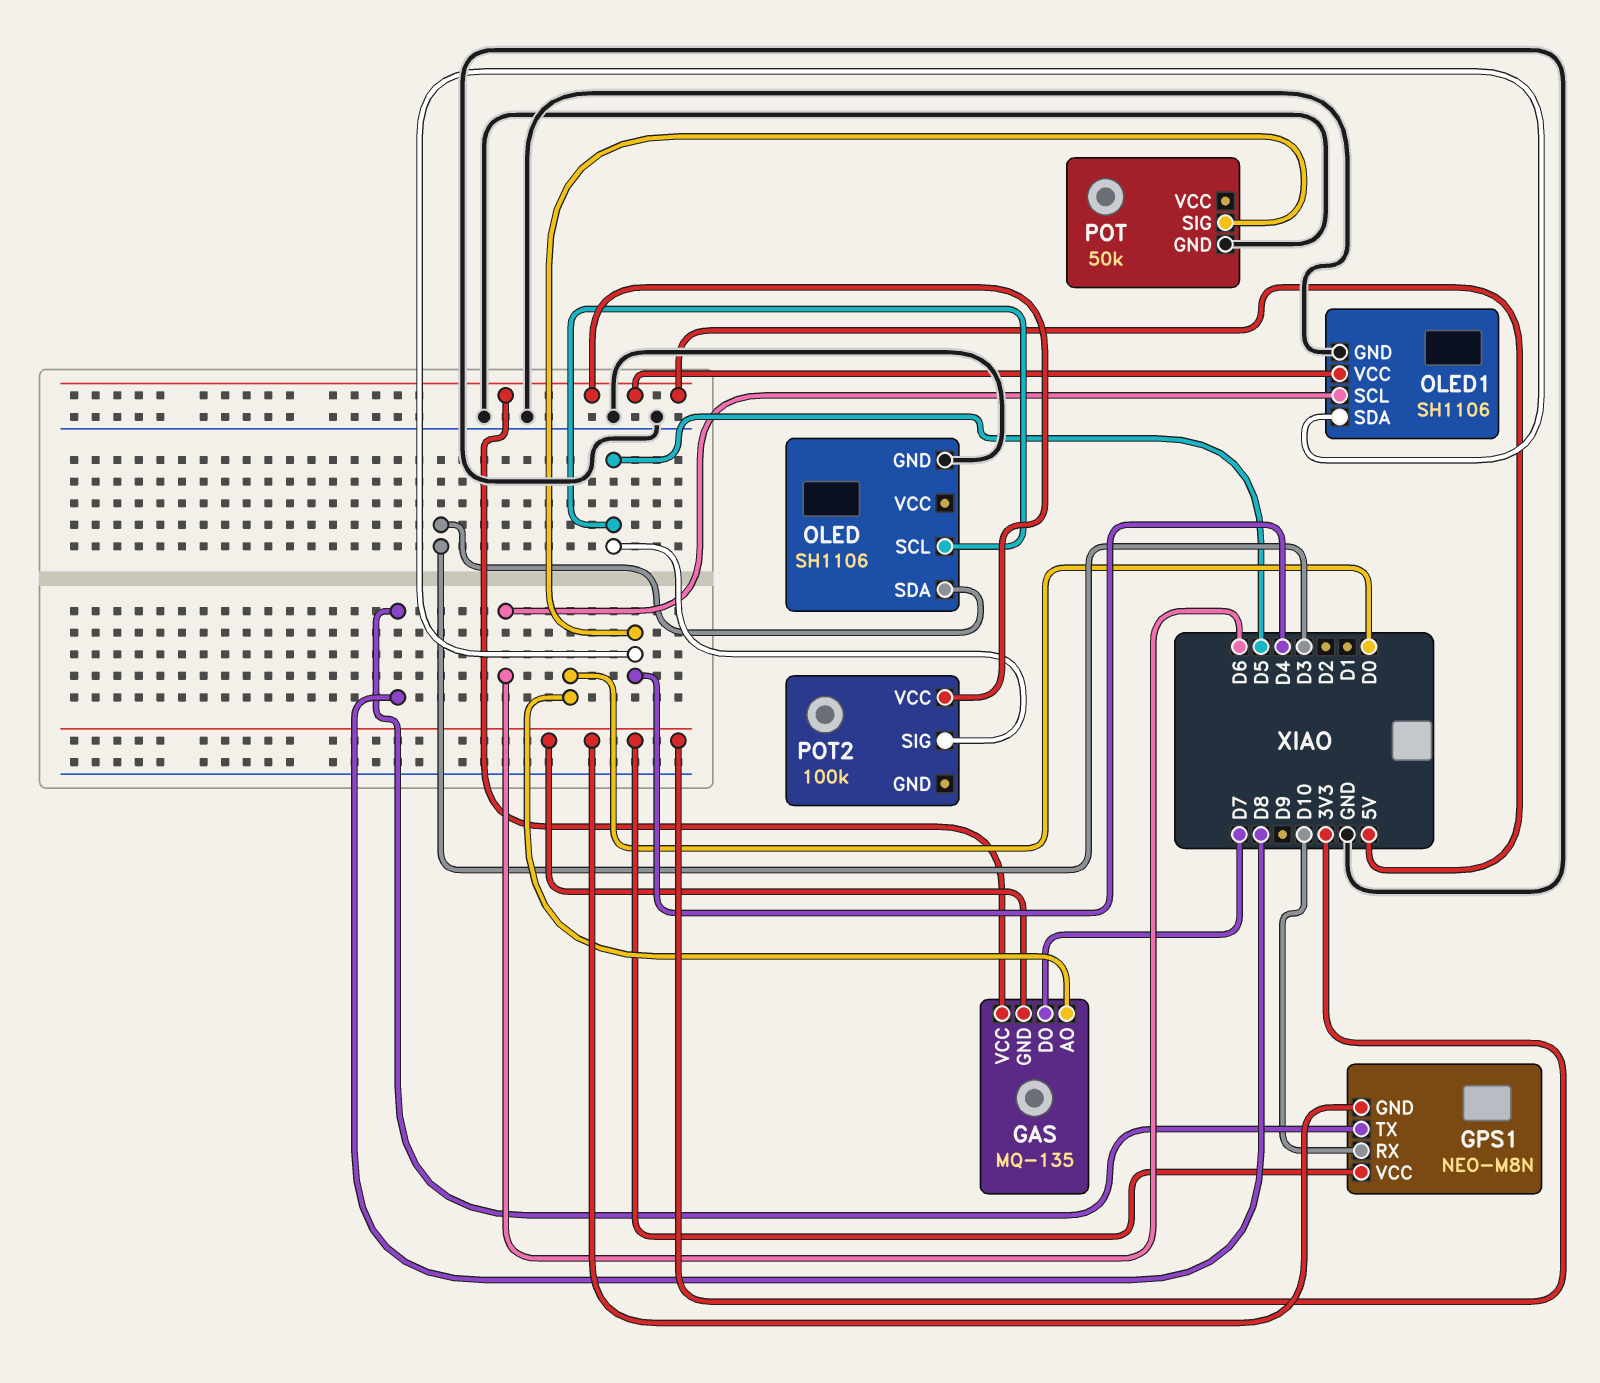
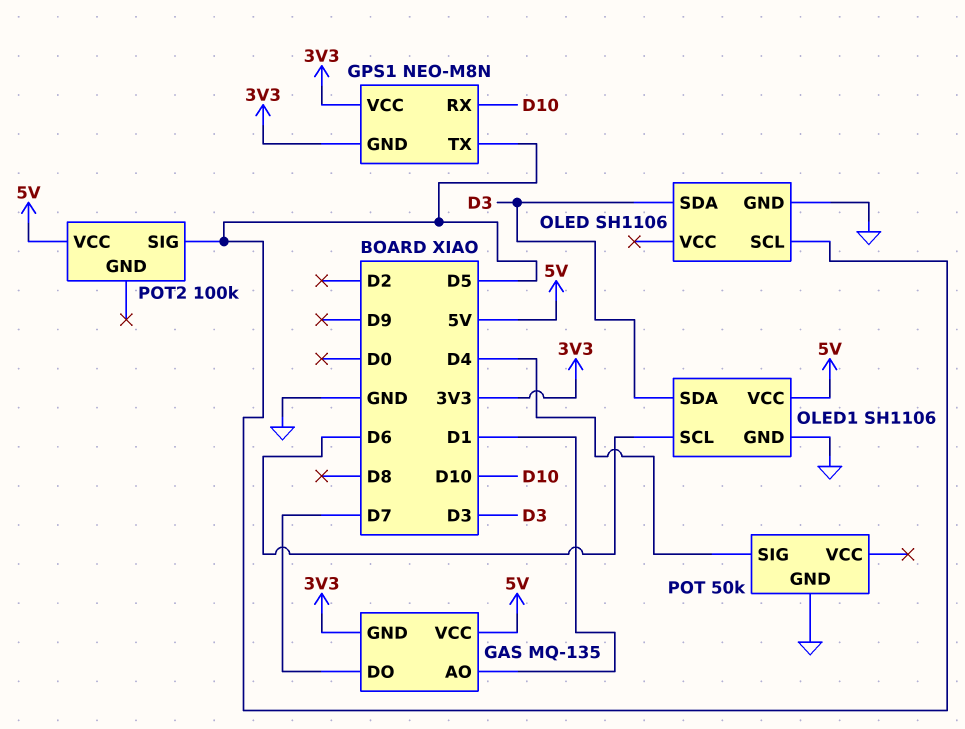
GAS pin AO: D0 -> D1
GPS1 pin TX: D8 -> D5
OLED1 pin SDA: D4 -> D3

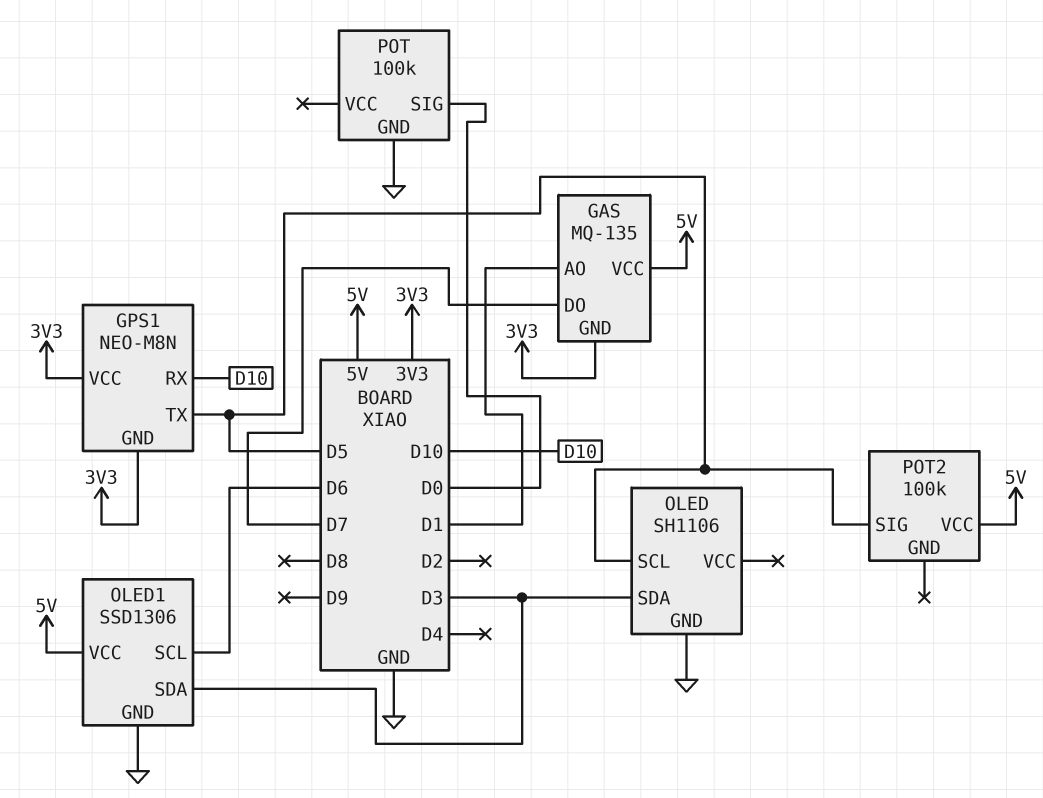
OLED1: SH1106 -> SSD1306
POT: 50k -> 100k
POT pin SIG: D4 -> D0

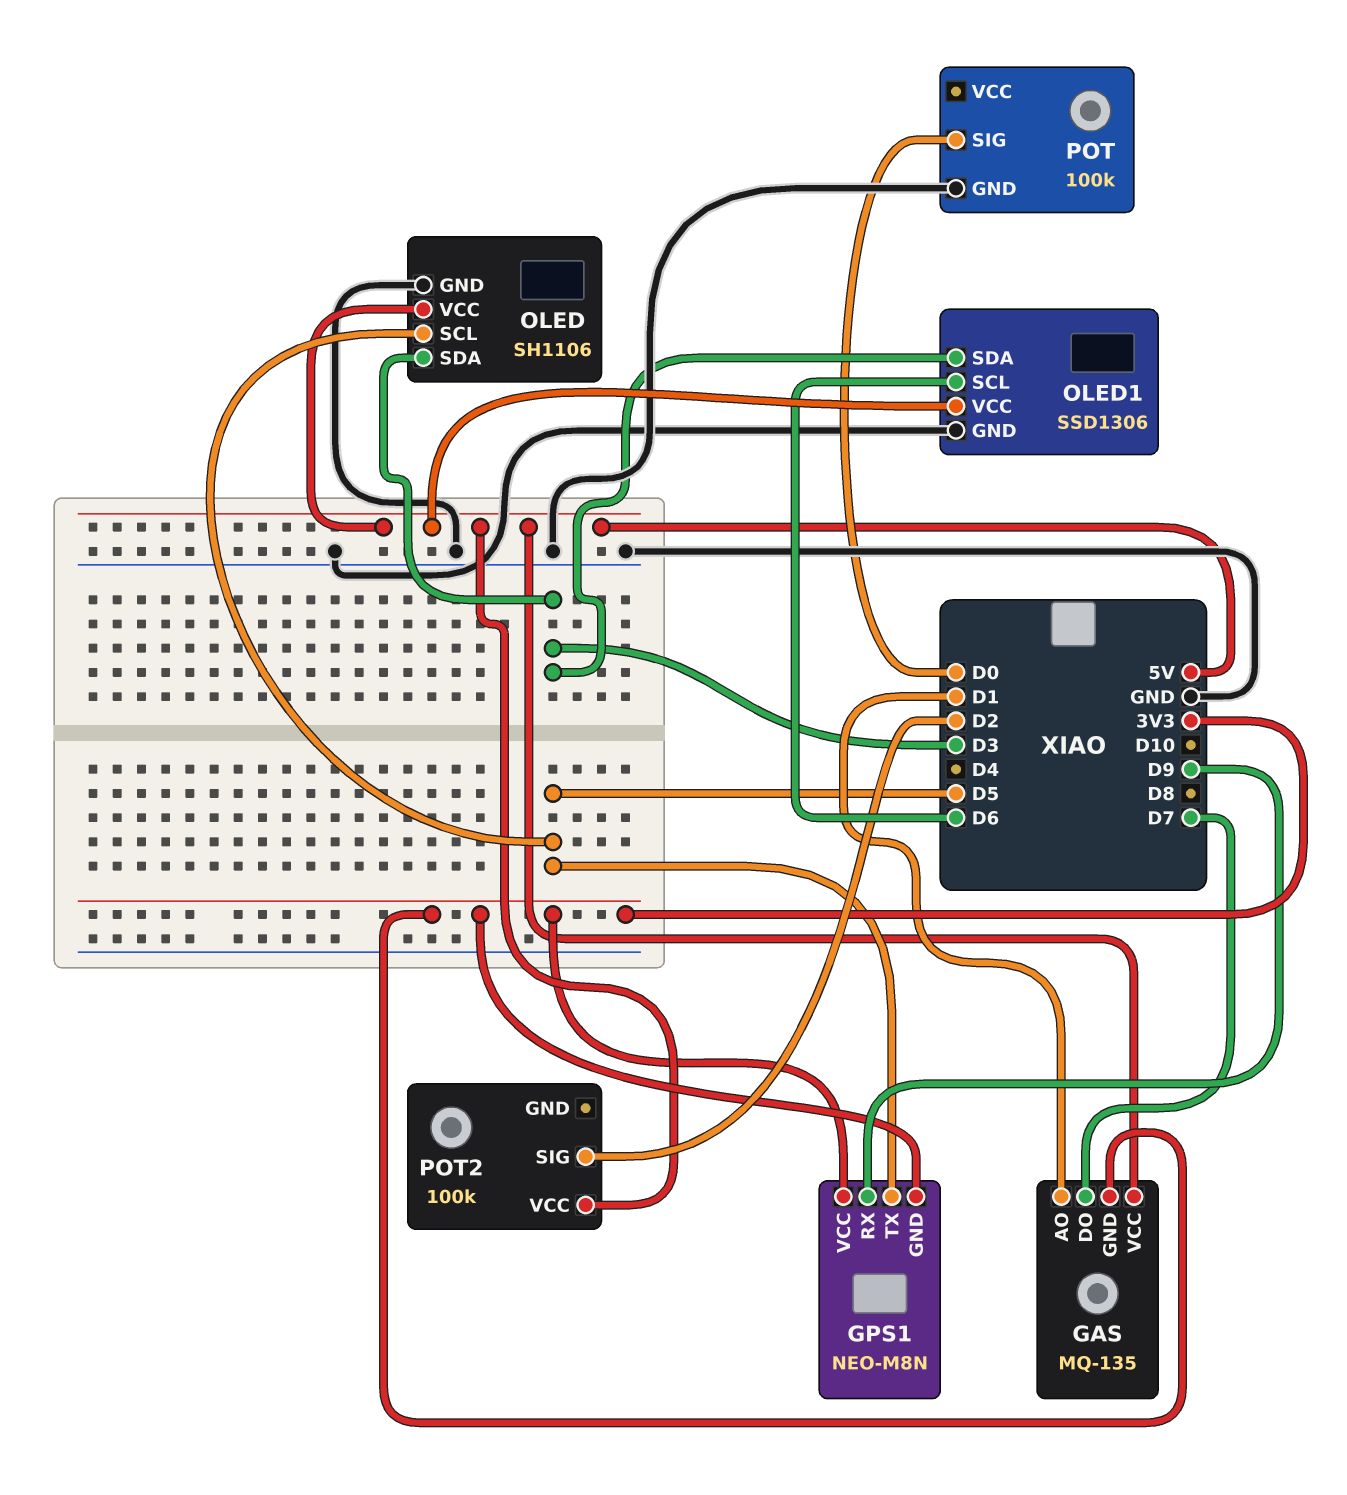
GPS1 pin RX: D10 -> D9
OLED pin VCC: none -> 5V
POT2 pin SIG: D5 -> D2

